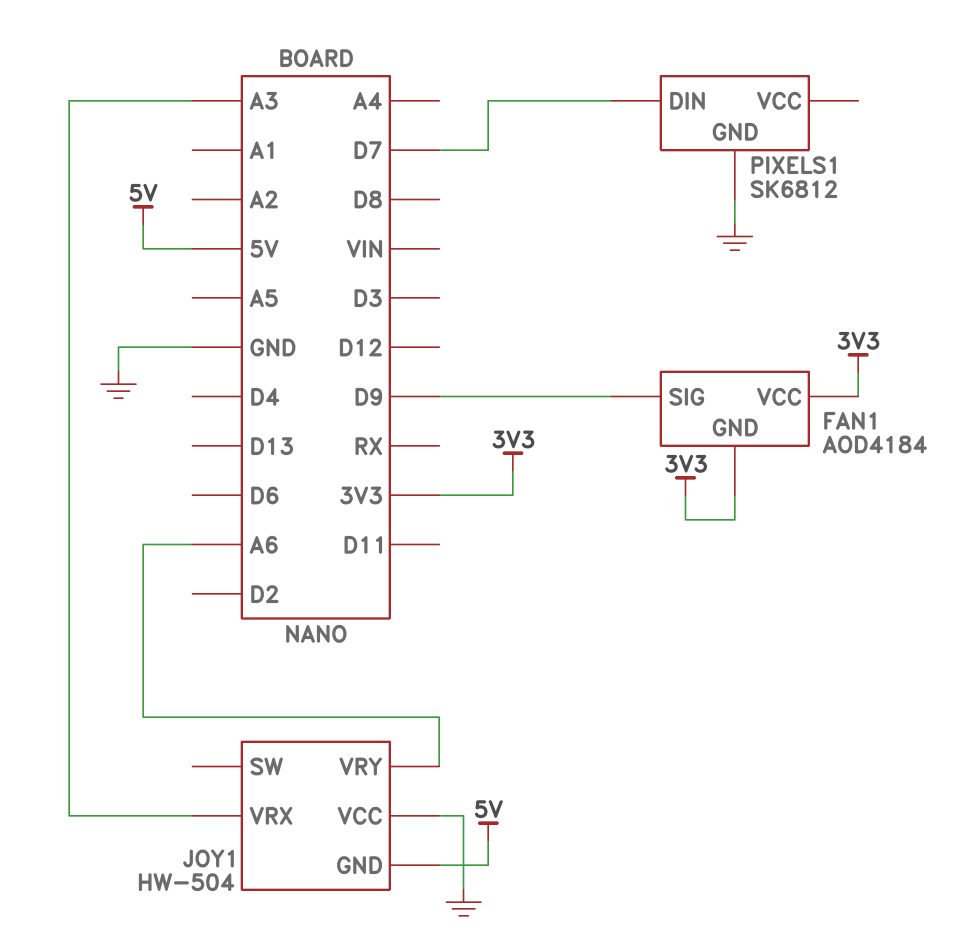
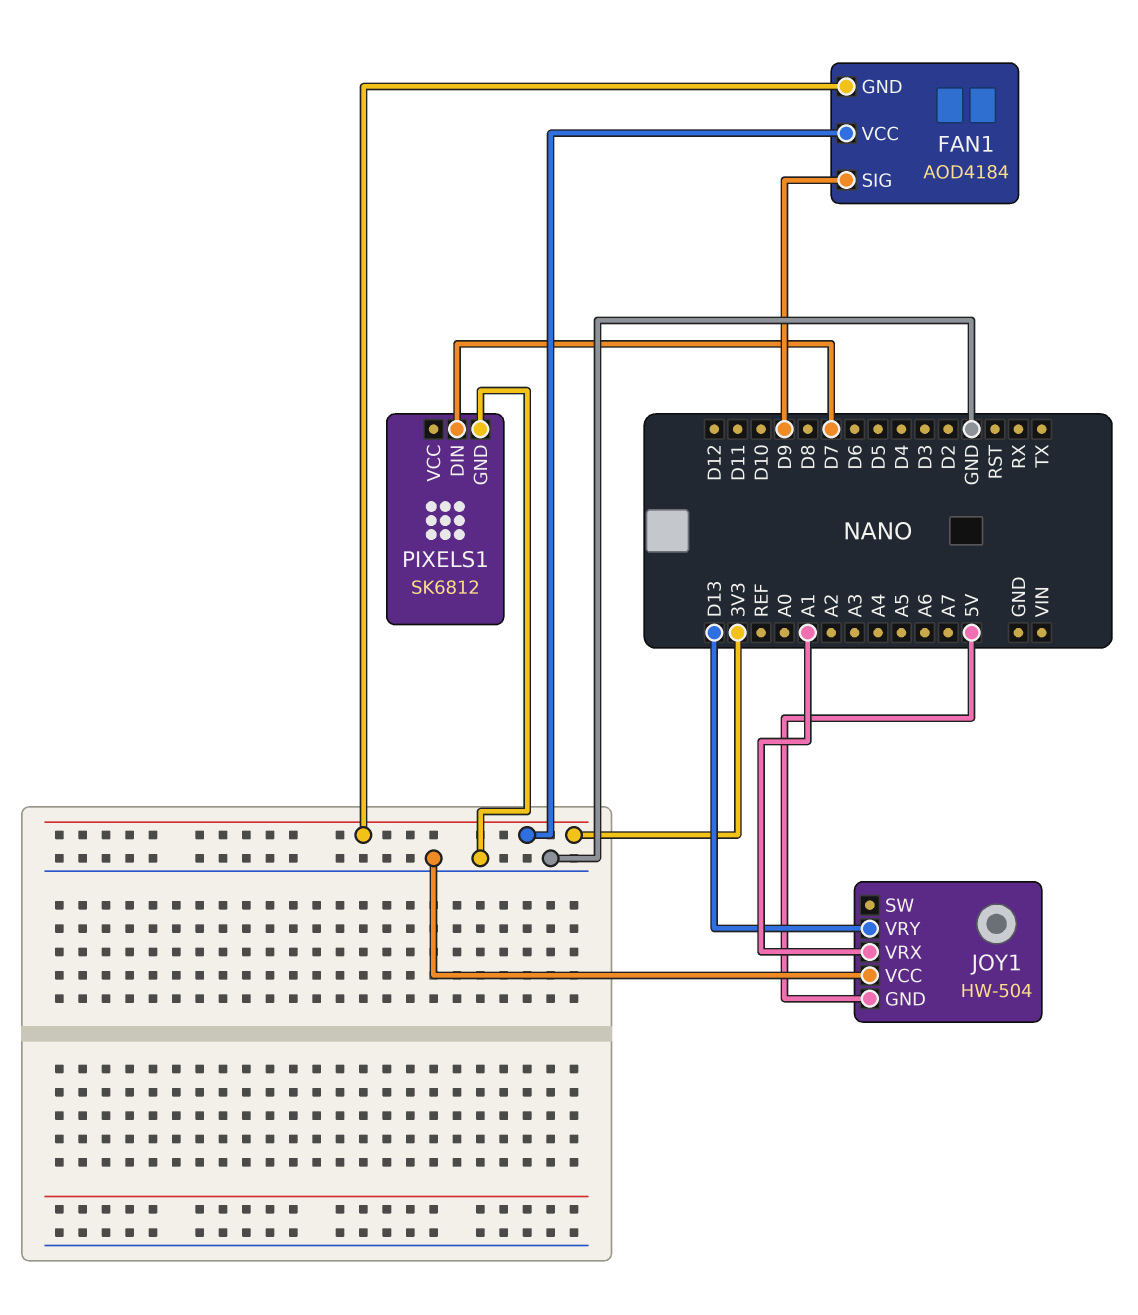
JOY1 pin VRX: A3 -> A1
JOY1 pin VRY: A6 -> D13

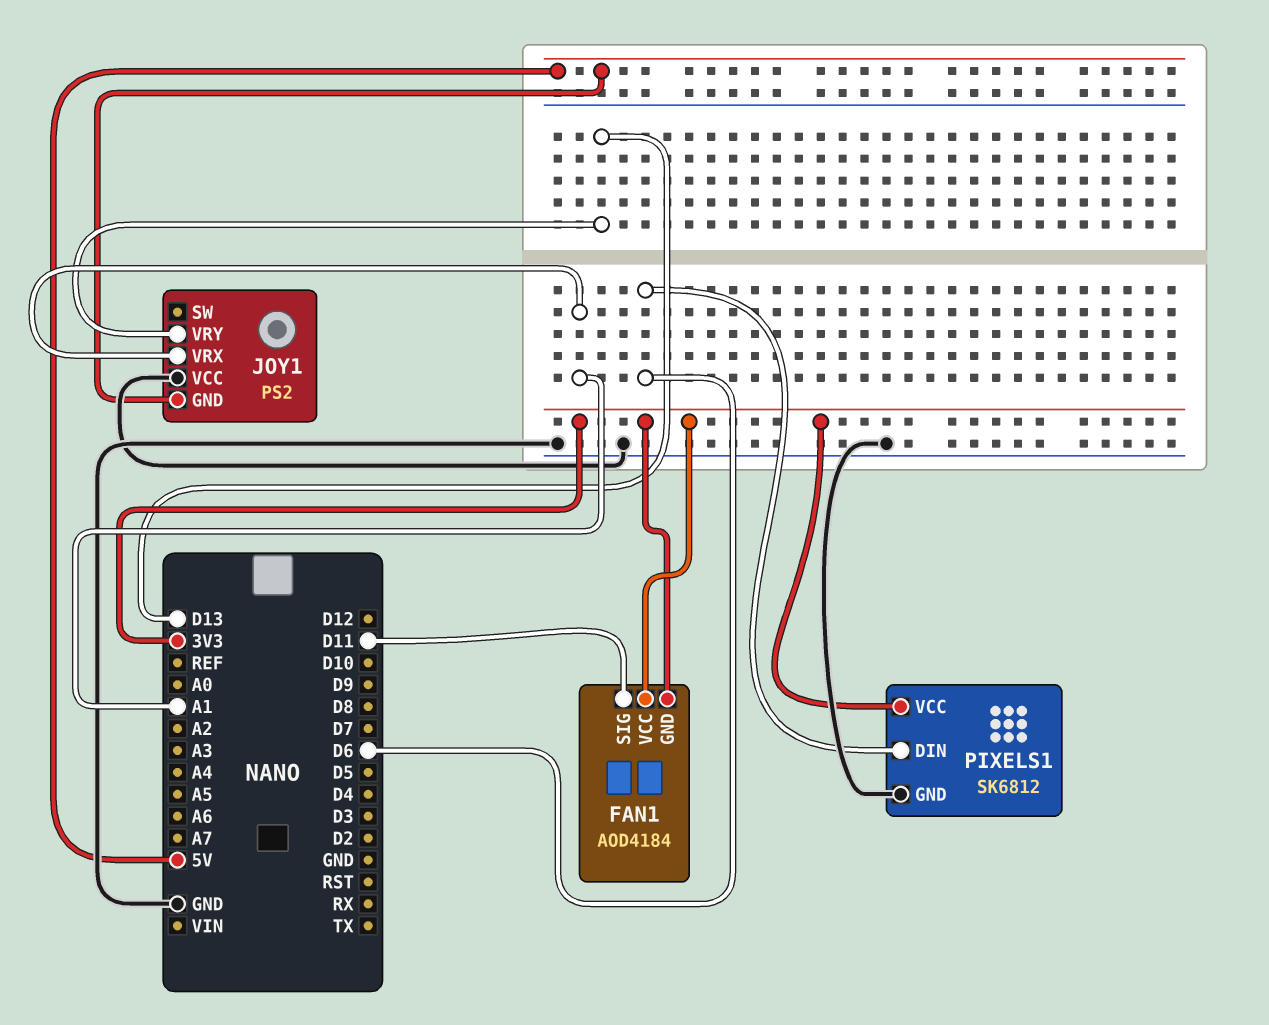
FAN1 pin SIG: D9 -> D11
JOY1: HW-504 -> PS2
PIXELS1 pin DIN: D7 -> D6
PIXELS1 pin VCC: none -> 3V3

